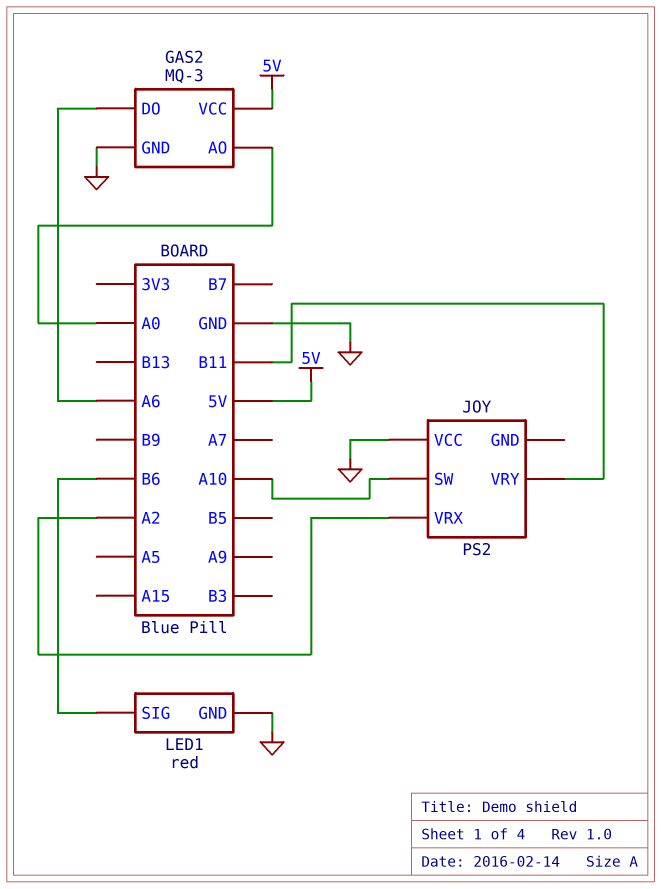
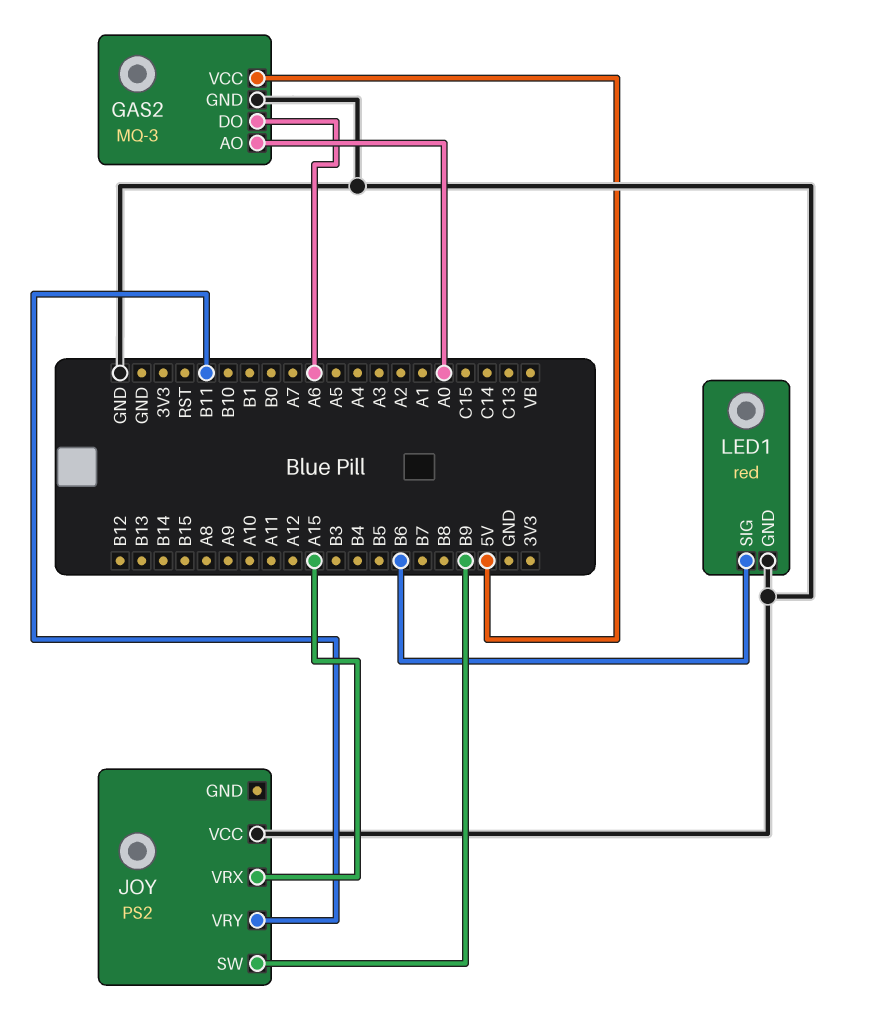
JOY pin SW: A10 -> B9
JOY pin VRX: A2 -> A15

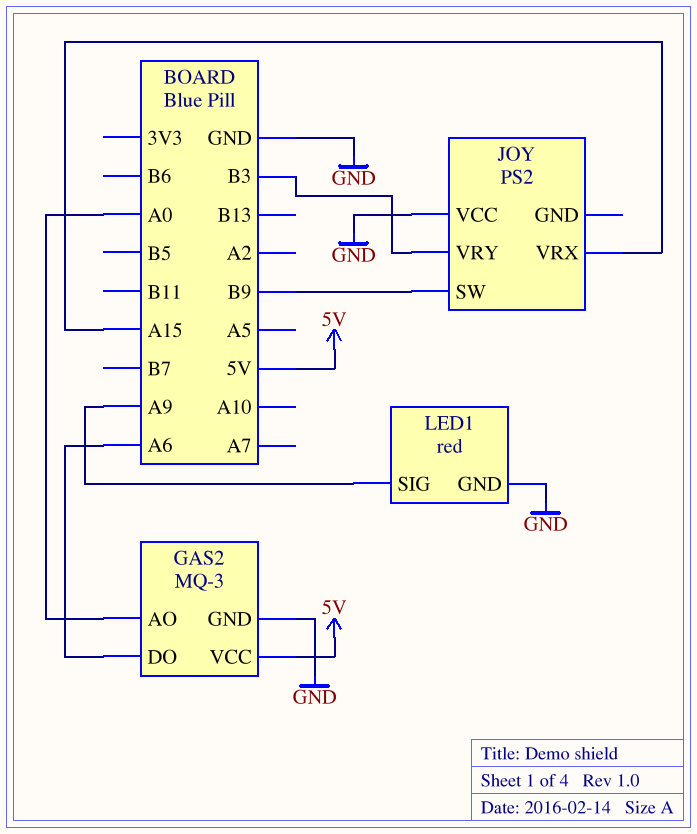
JOY pin VRY: B11 -> B3
LED1 pin SIG: B6 -> A9

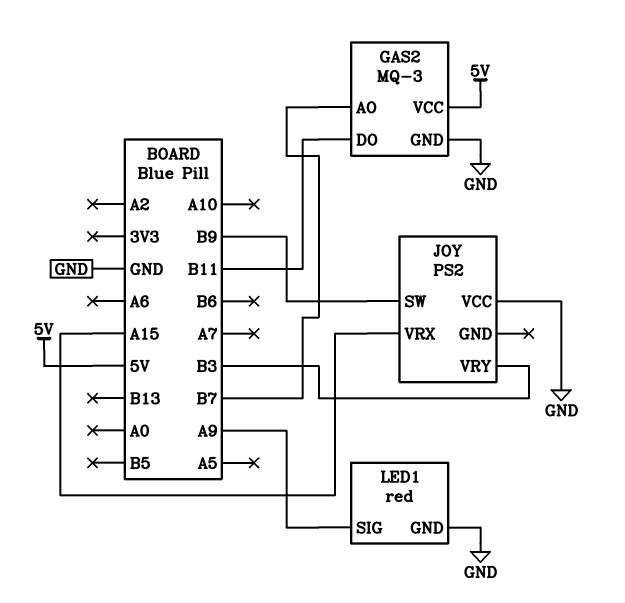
GAS2 pin AO: A0 -> B7
GAS2 pin DO: A6 -> B11

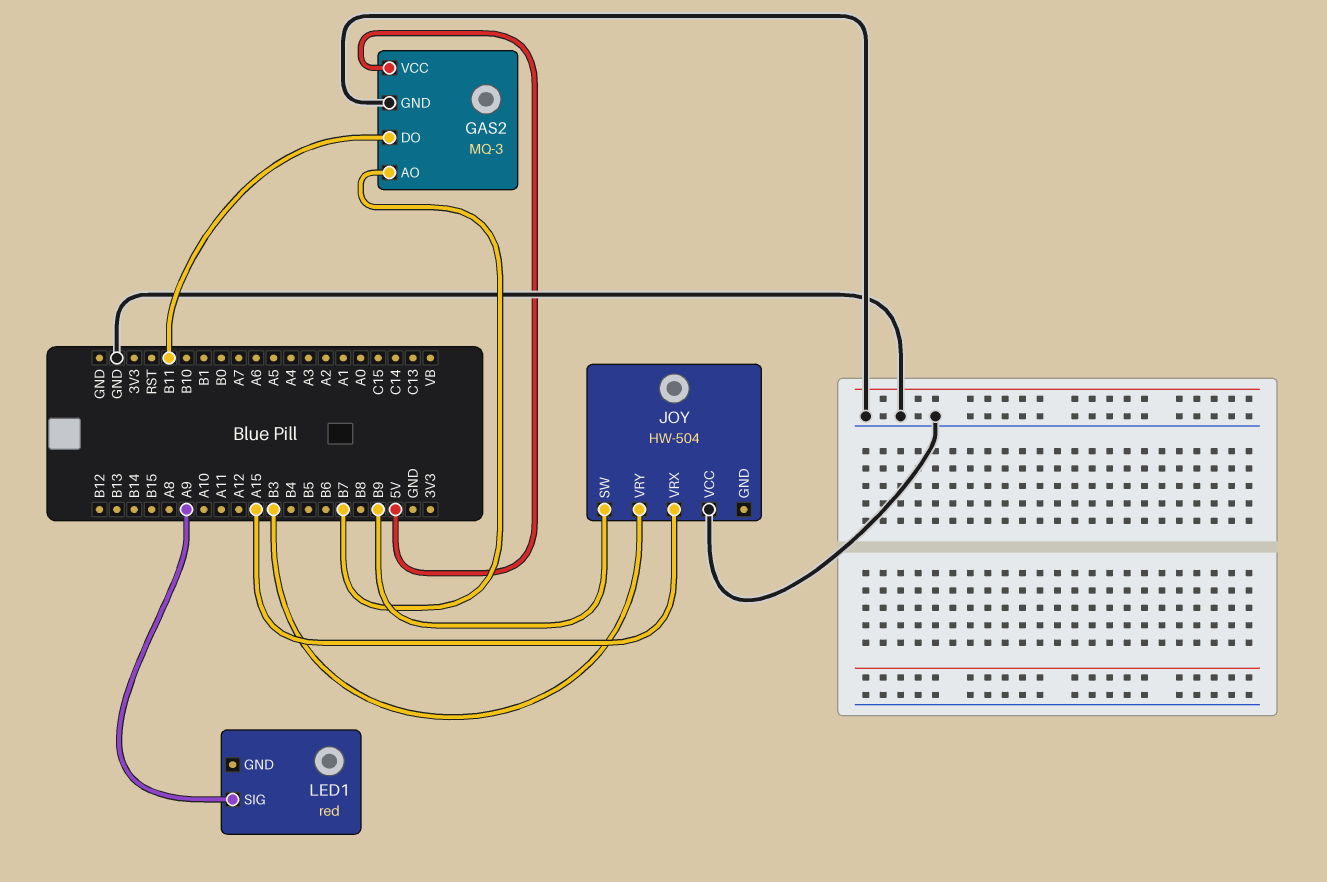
JOY: PS2 -> HW-504
LED1 pin GND: GND -> none

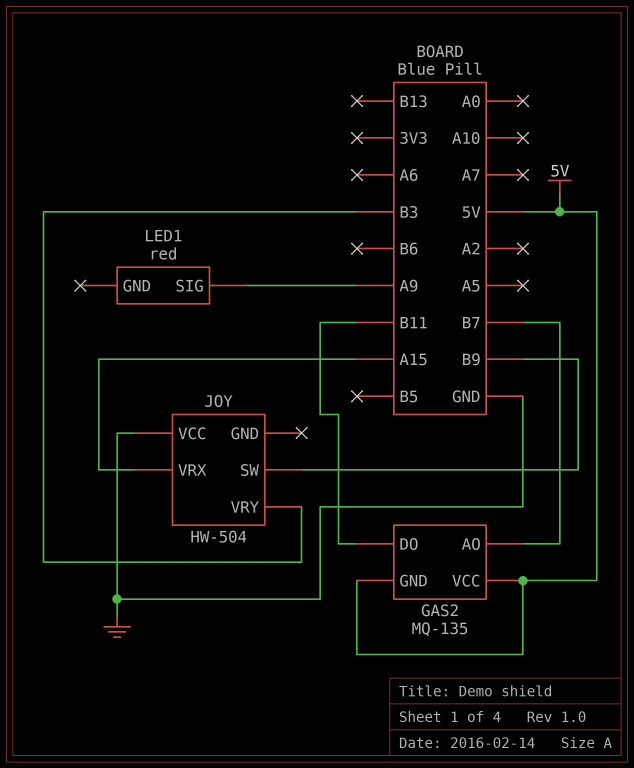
GAS2: MQ-3 -> MQ-135
GAS2 pin GND: GND -> 5V

